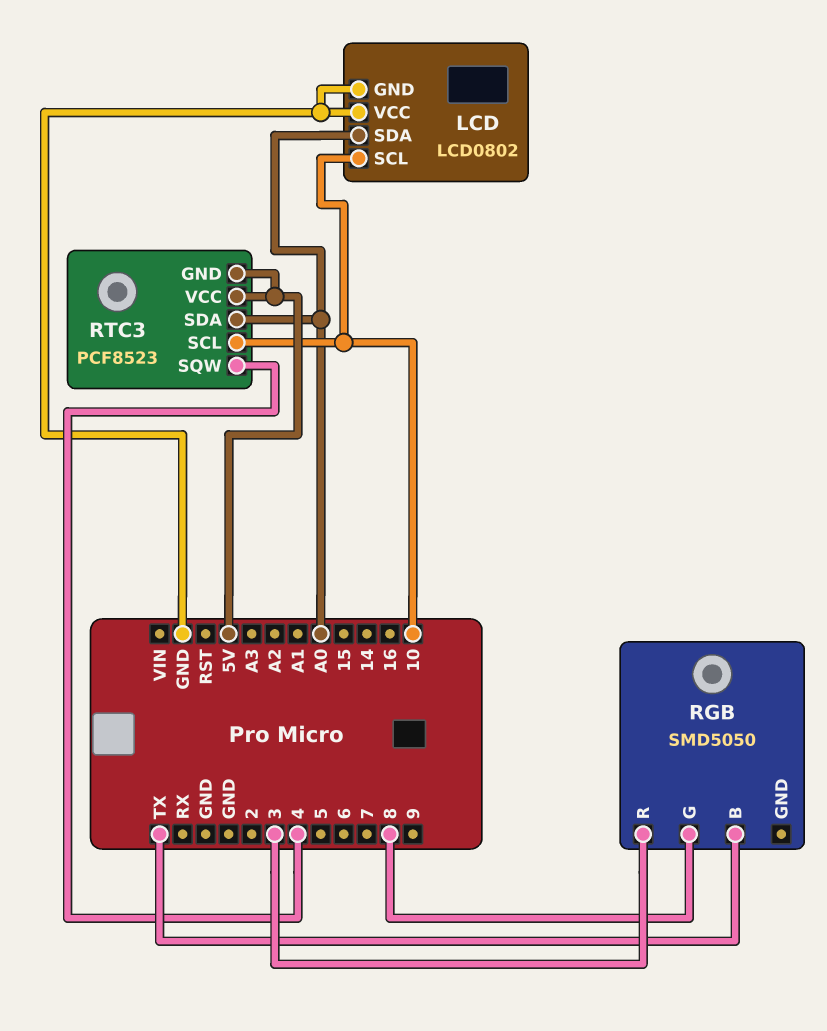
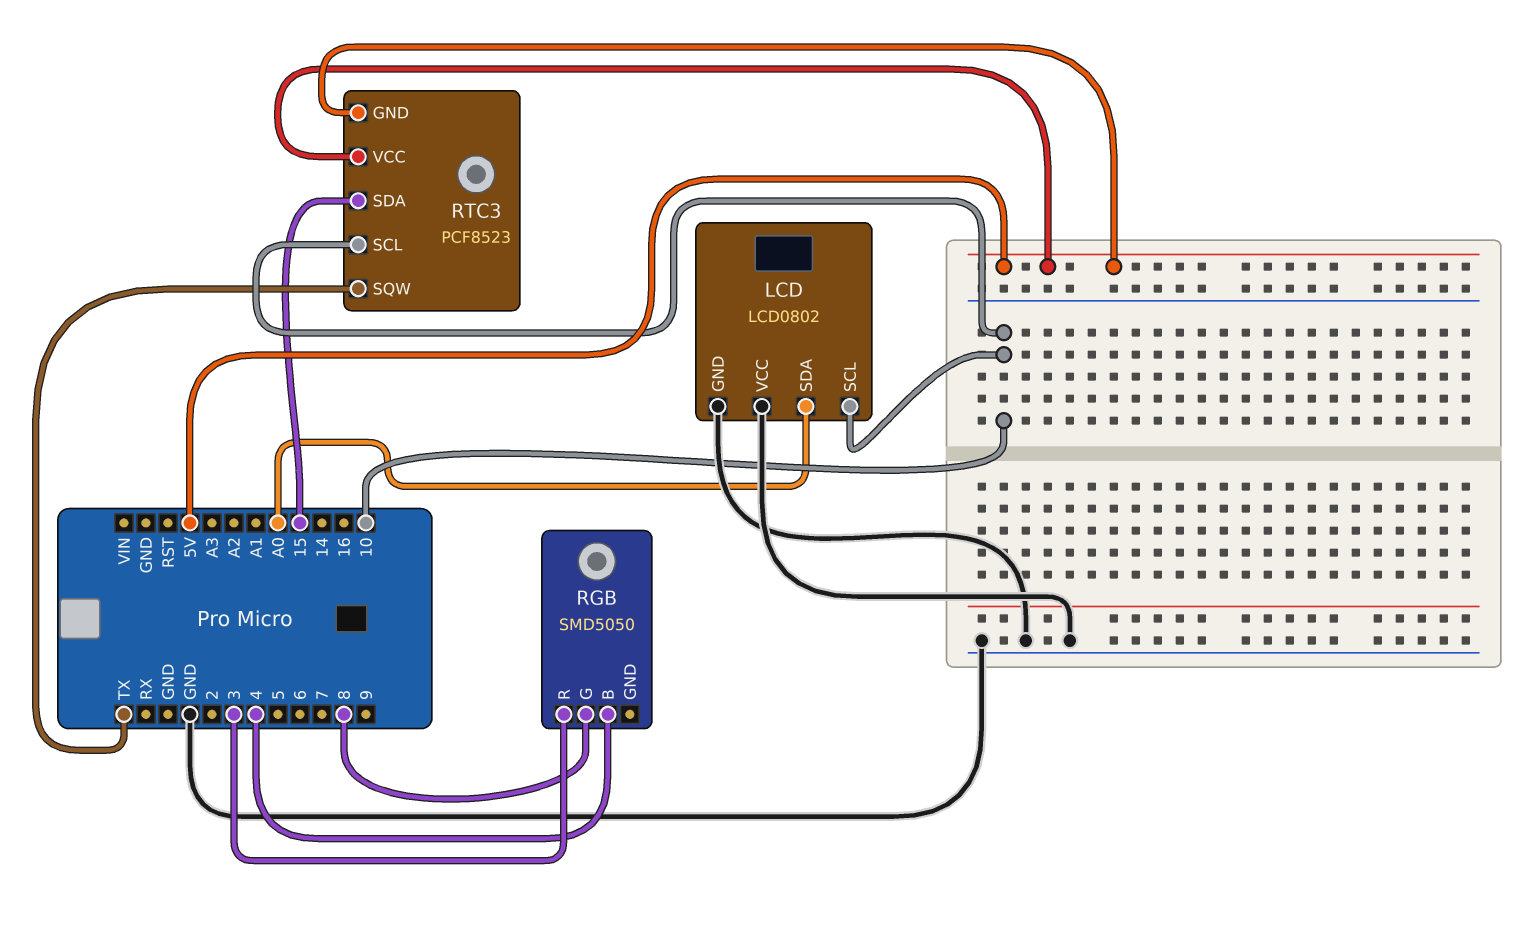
RGB pin B: TX -> 4
RTC3 pin SDA: A0 -> 15
RTC3 pin SQW: 4 -> TX

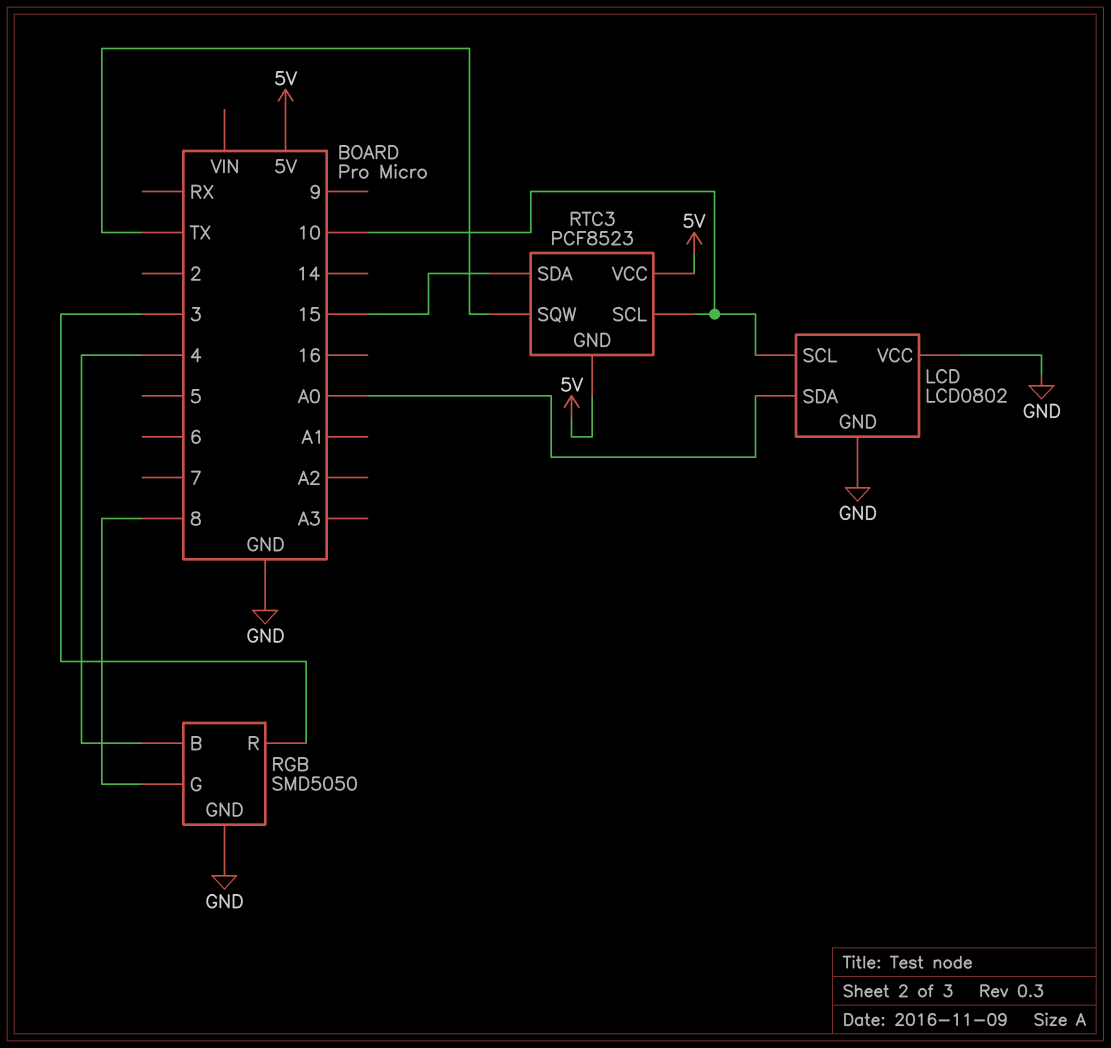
RGB pin GND: none -> GND

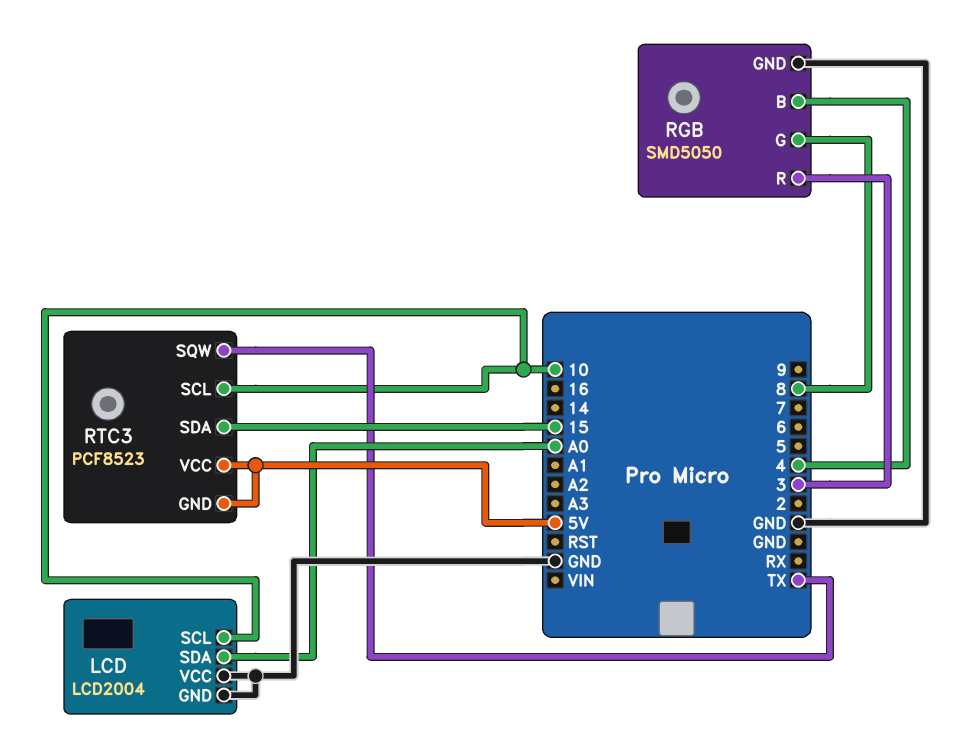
LCD: LCD0802 -> LCD2004

